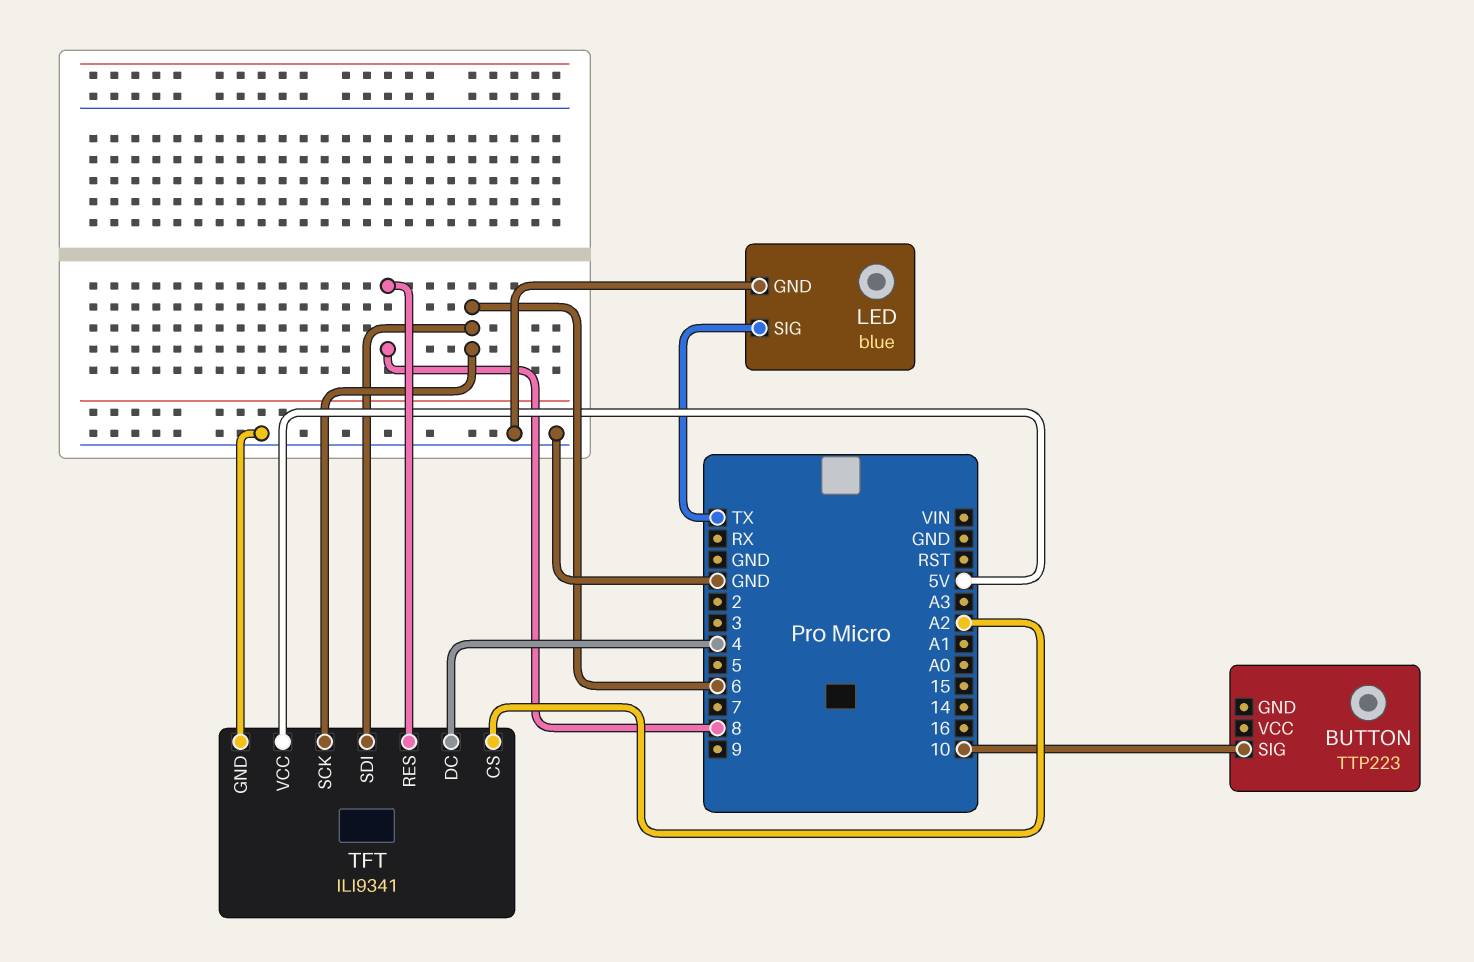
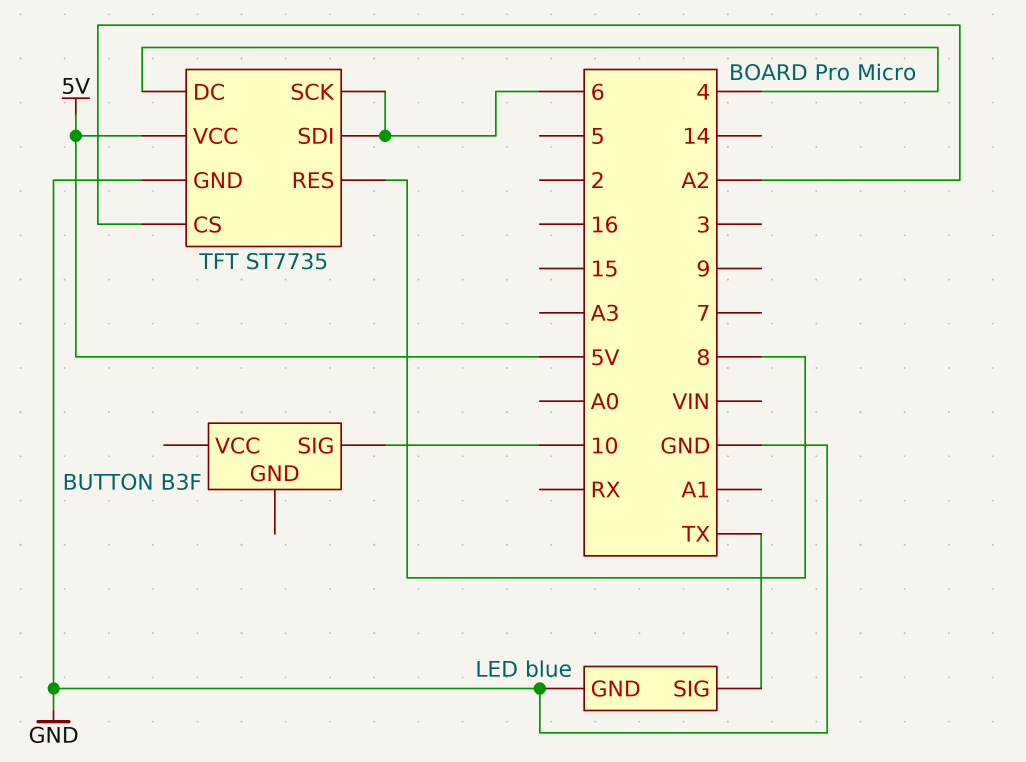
BUTTON: TTP223 -> B3F
TFT: ILI9341 -> ST7735

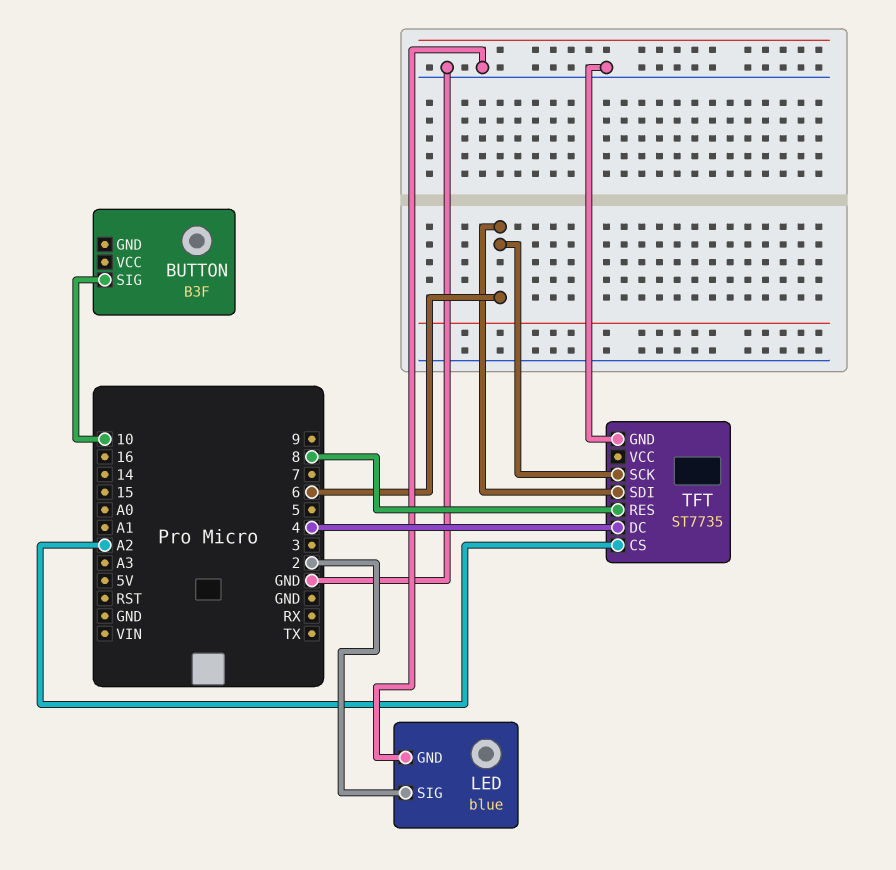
LED pin SIG: TX -> 2
TFT pin VCC: 5V -> none

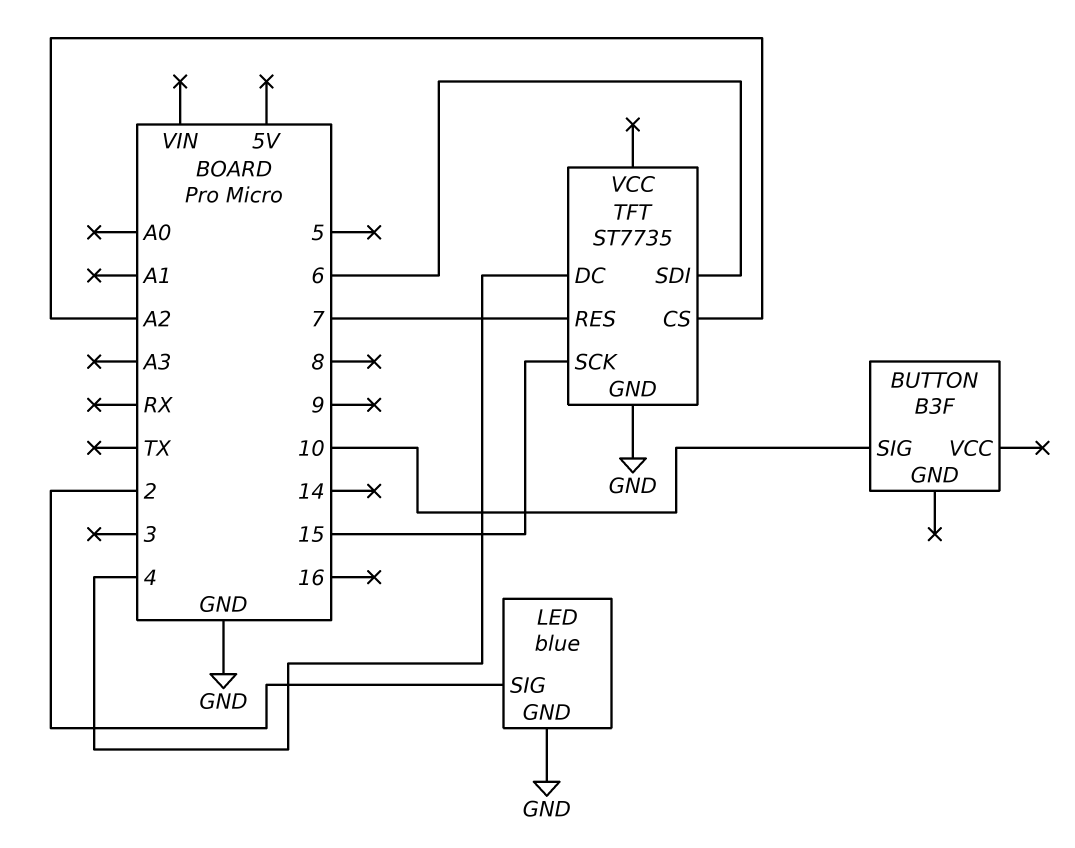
TFT pin RES: 8 -> 7
TFT pin SCK: 6 -> 15

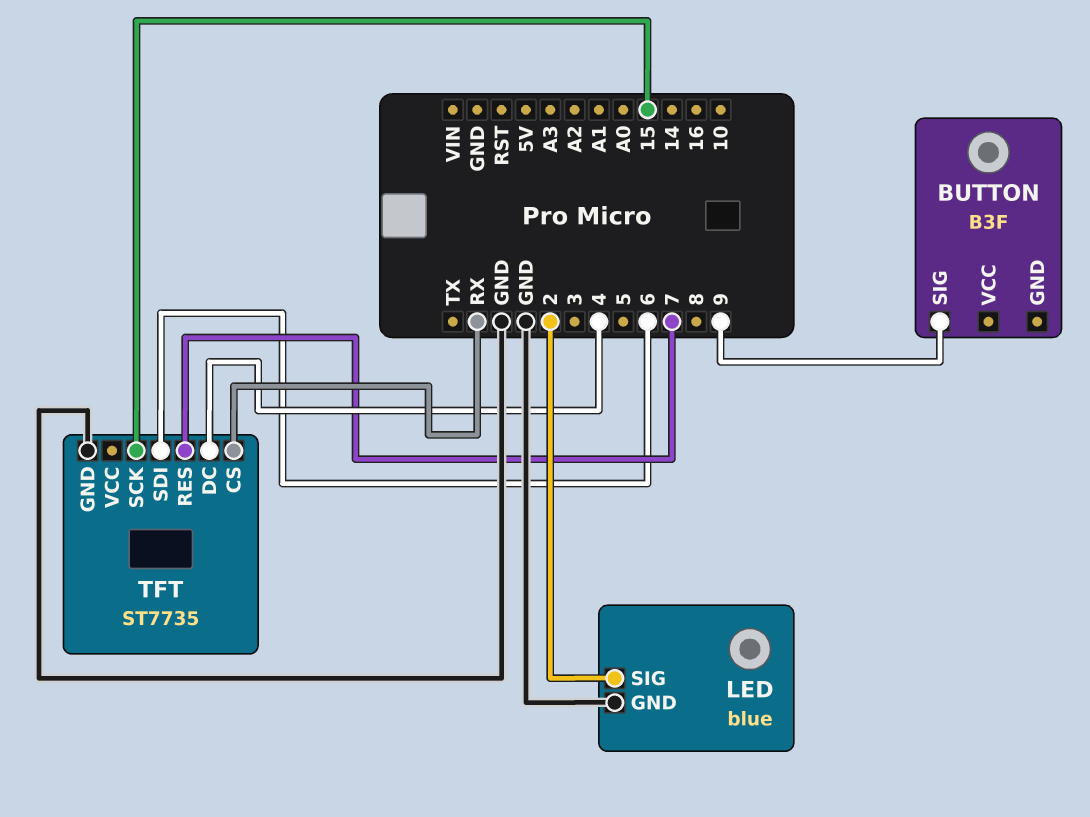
BUTTON pin SIG: 10 -> 9
TFT pin CS: A2 -> RX

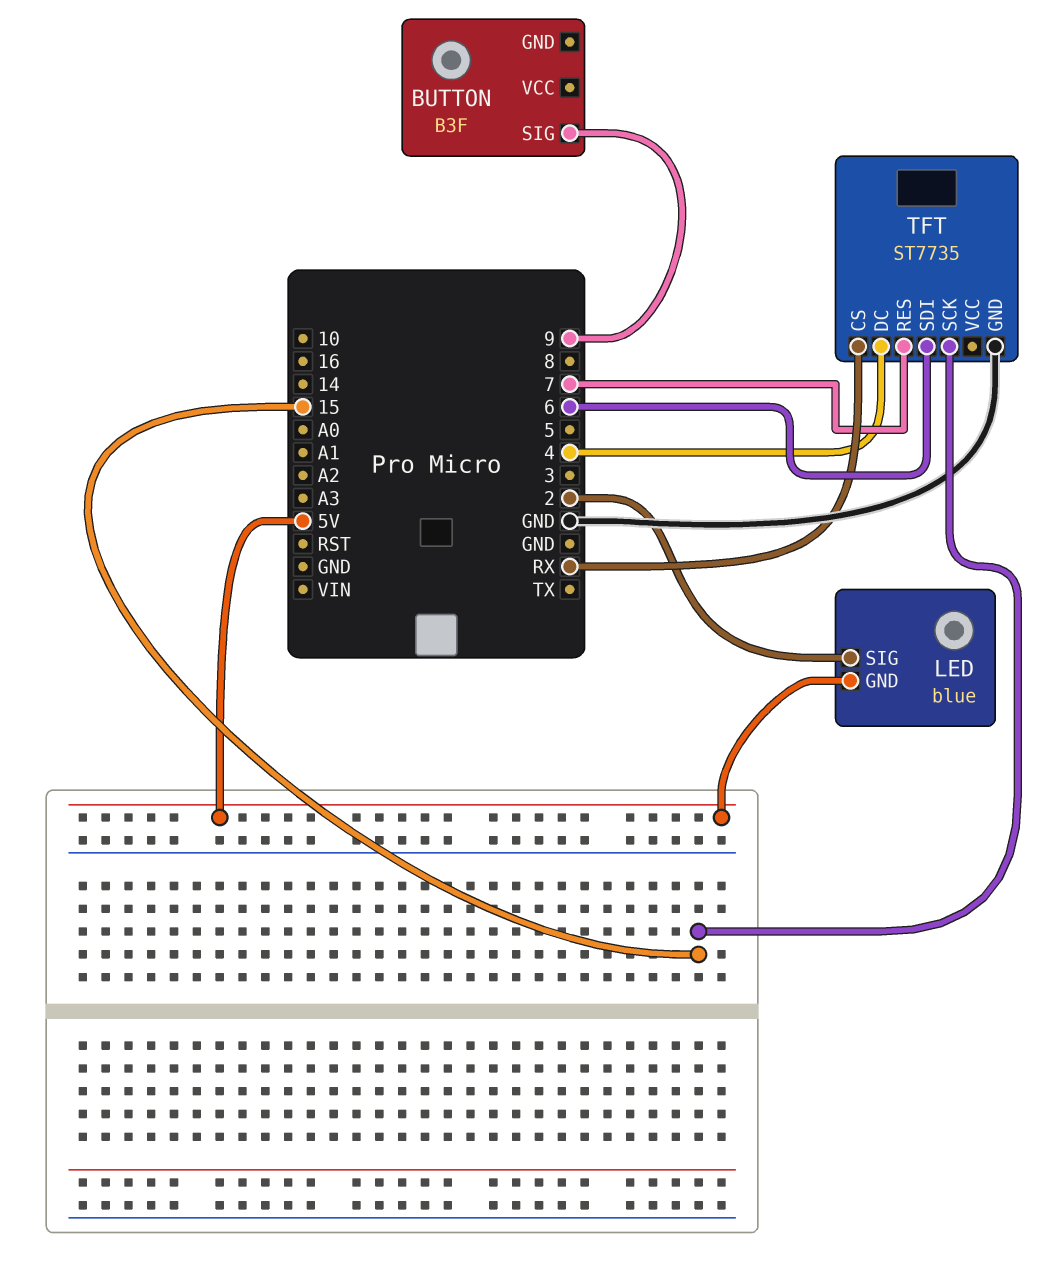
LED pin GND: GND -> 5V

